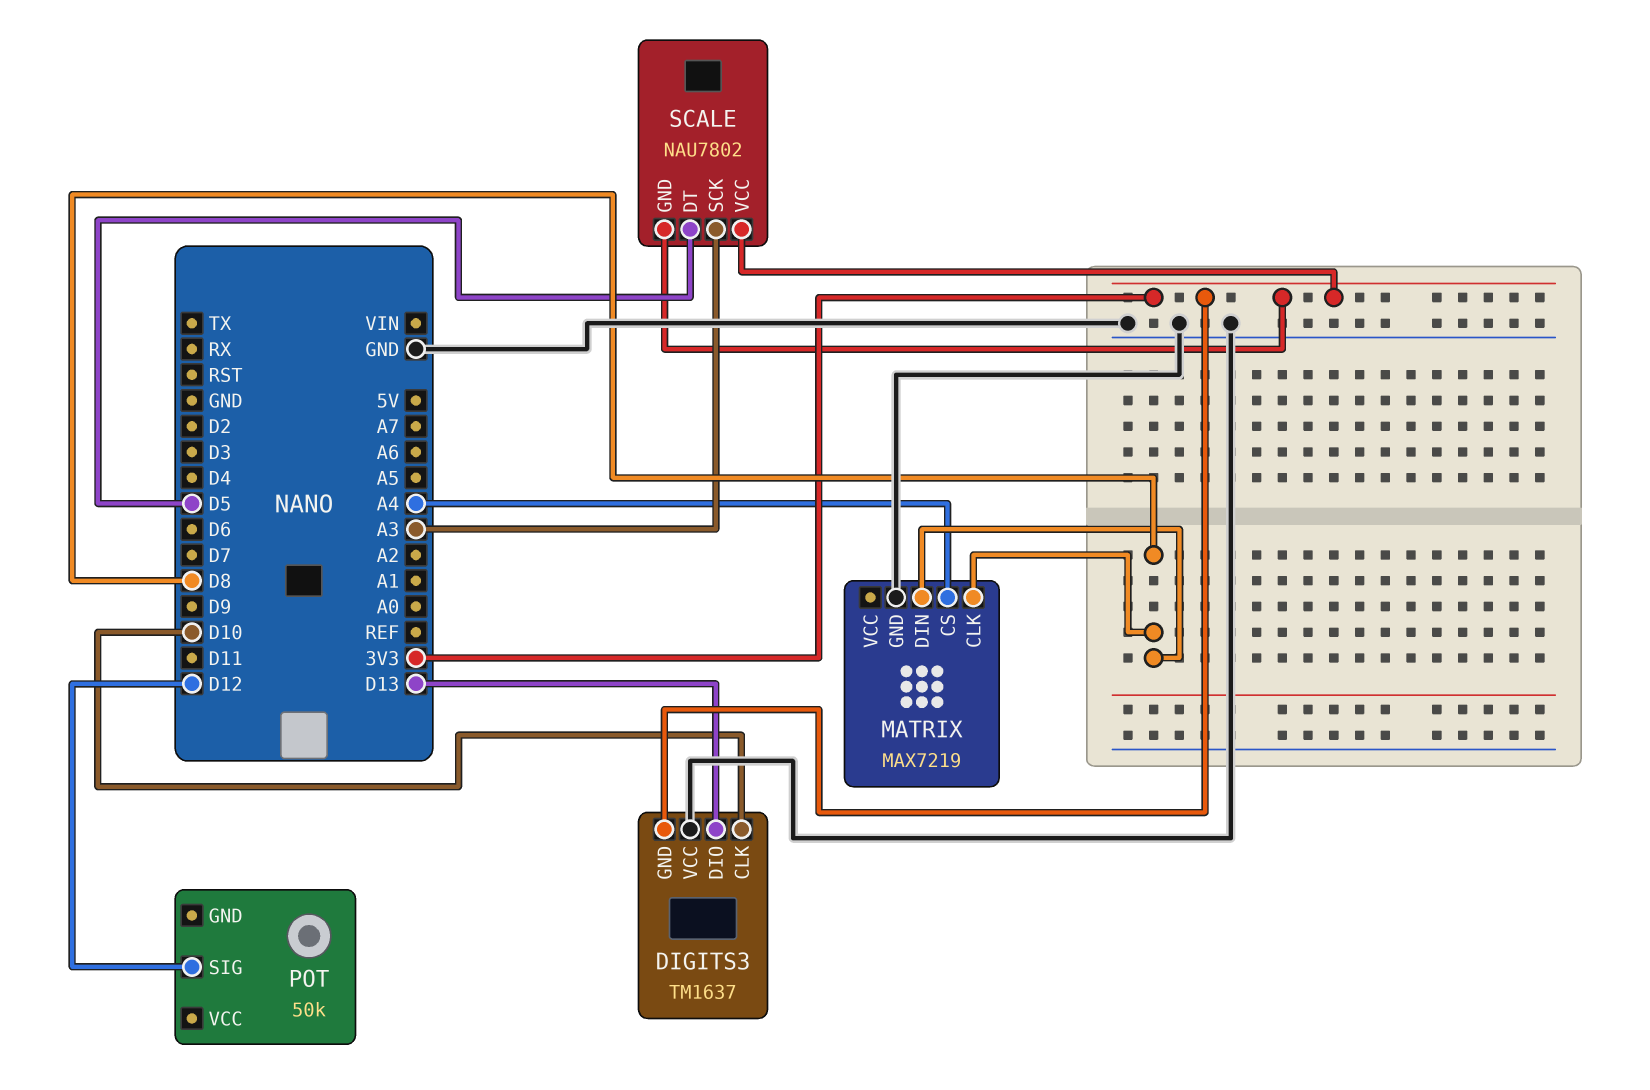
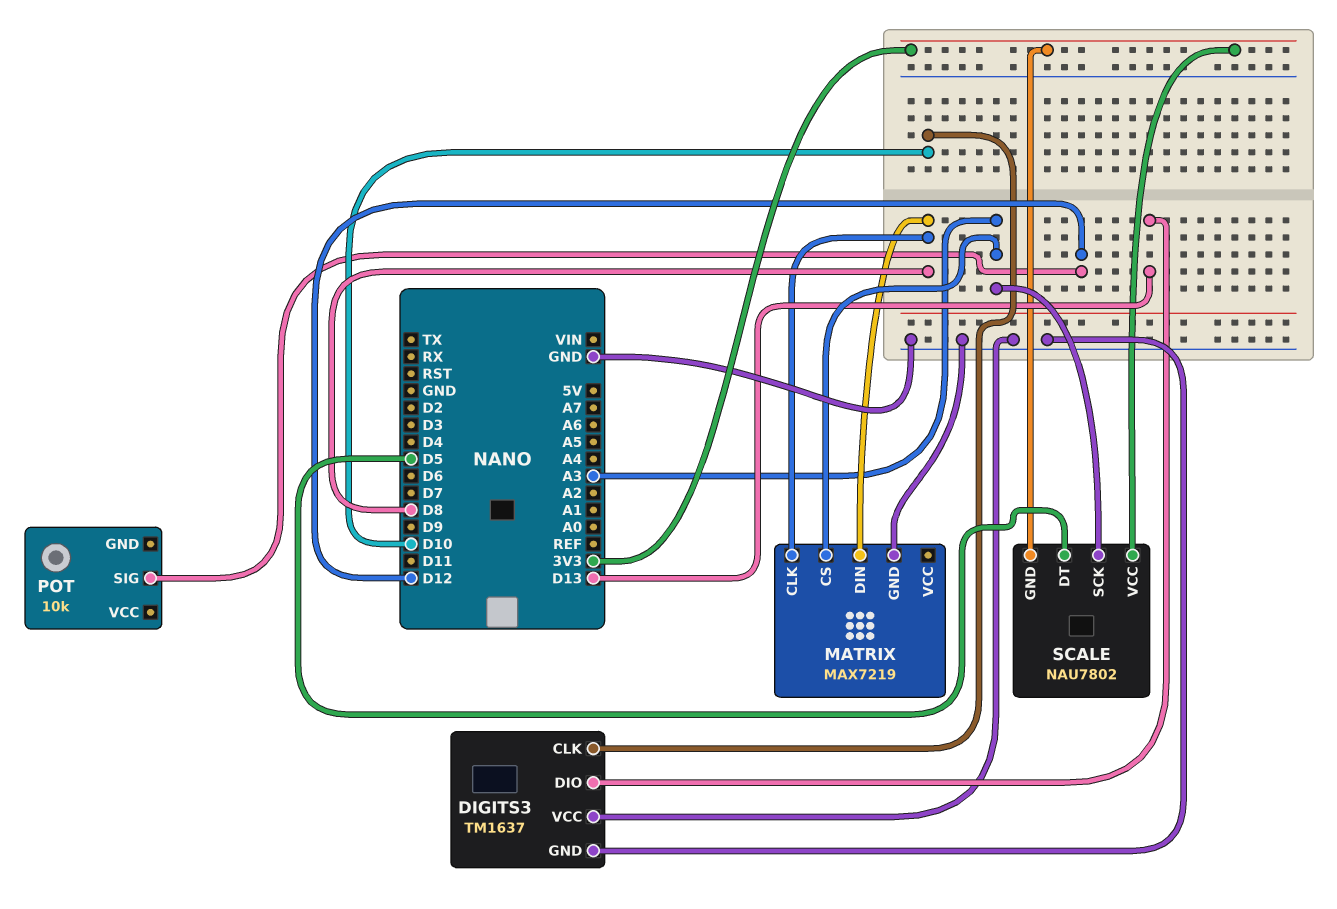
DIGITS3 pin GND: 3V3 -> GND
MATRIX pin CS: A4 -> A3
POT: 50k -> 10k

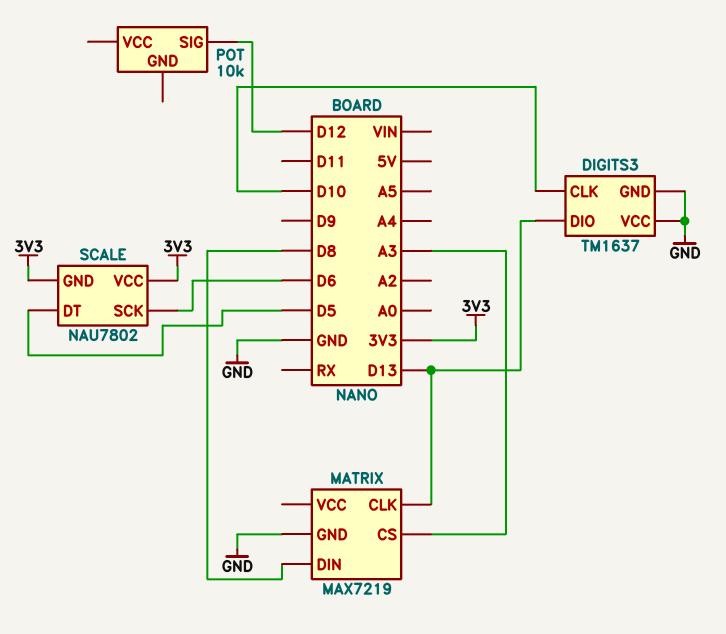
MATRIX pin CLK: D8 -> D13
SCALE pin SCK: A3 -> D6

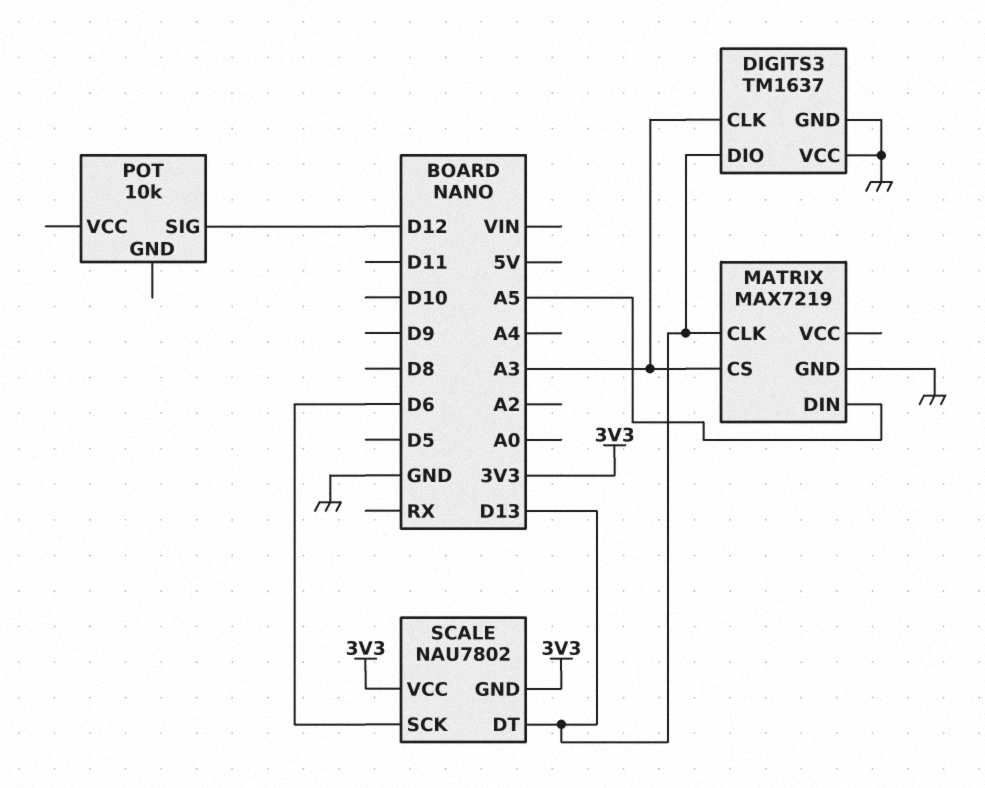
DIGITS3 pin CLK: D10 -> A3
MATRIX pin DIN: D8 -> A5
SCALE pin DT: D5 -> D13

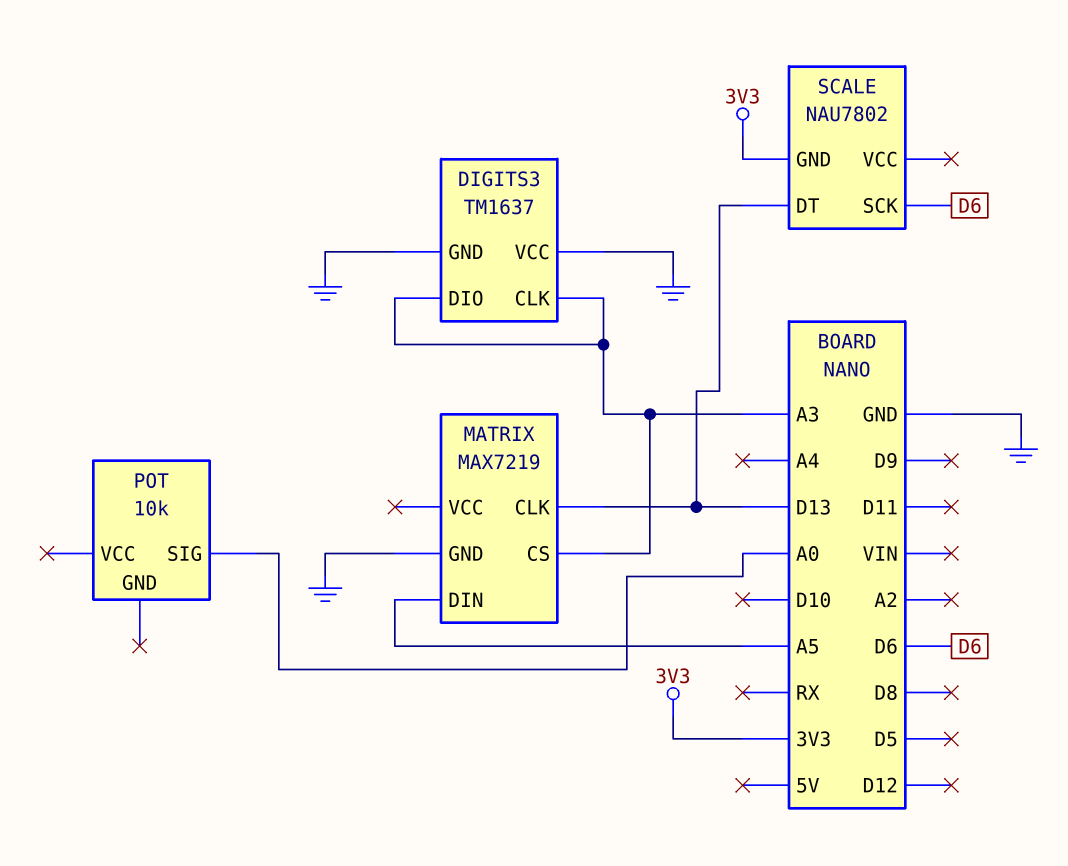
DIGITS3 pin DIO: D13 -> A3
POT pin SIG: D12 -> A0
SCALE pin VCC: 3V3 -> none

